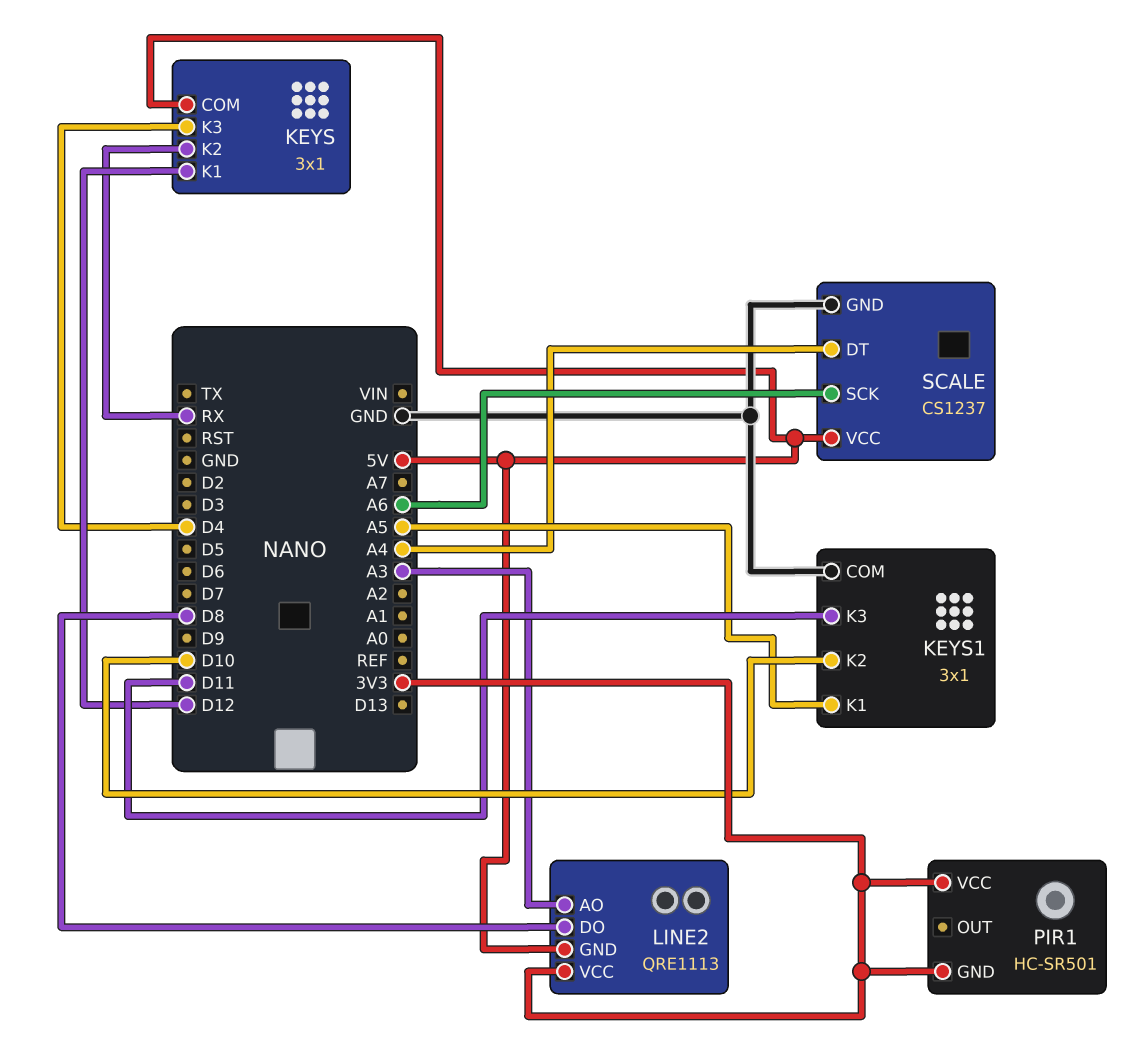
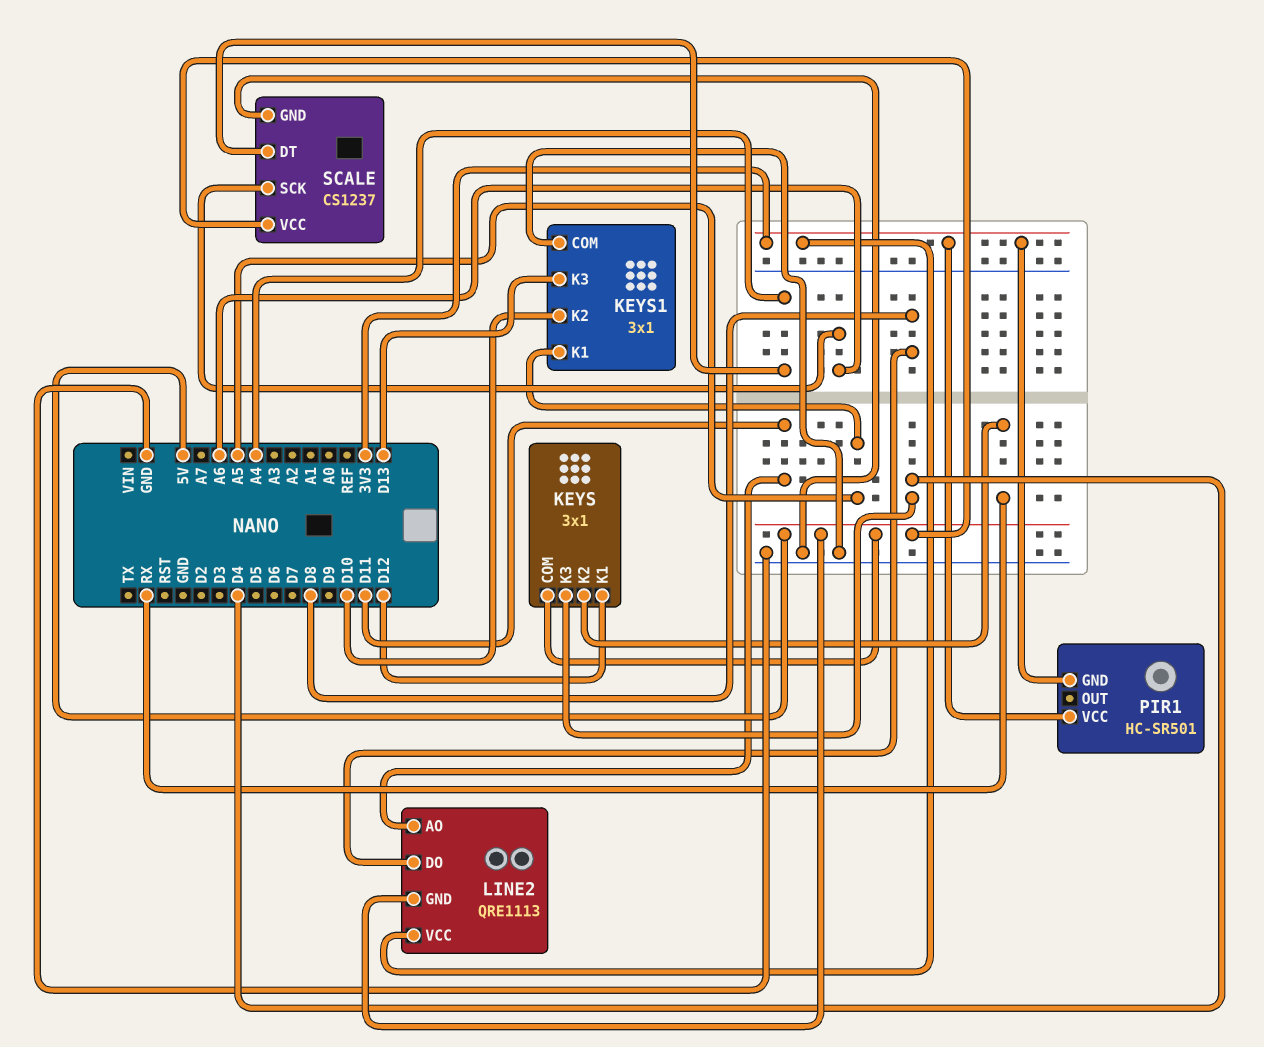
KEYS1 pin K3: D11 -> D13
LINE2 pin AO: A3 -> D11

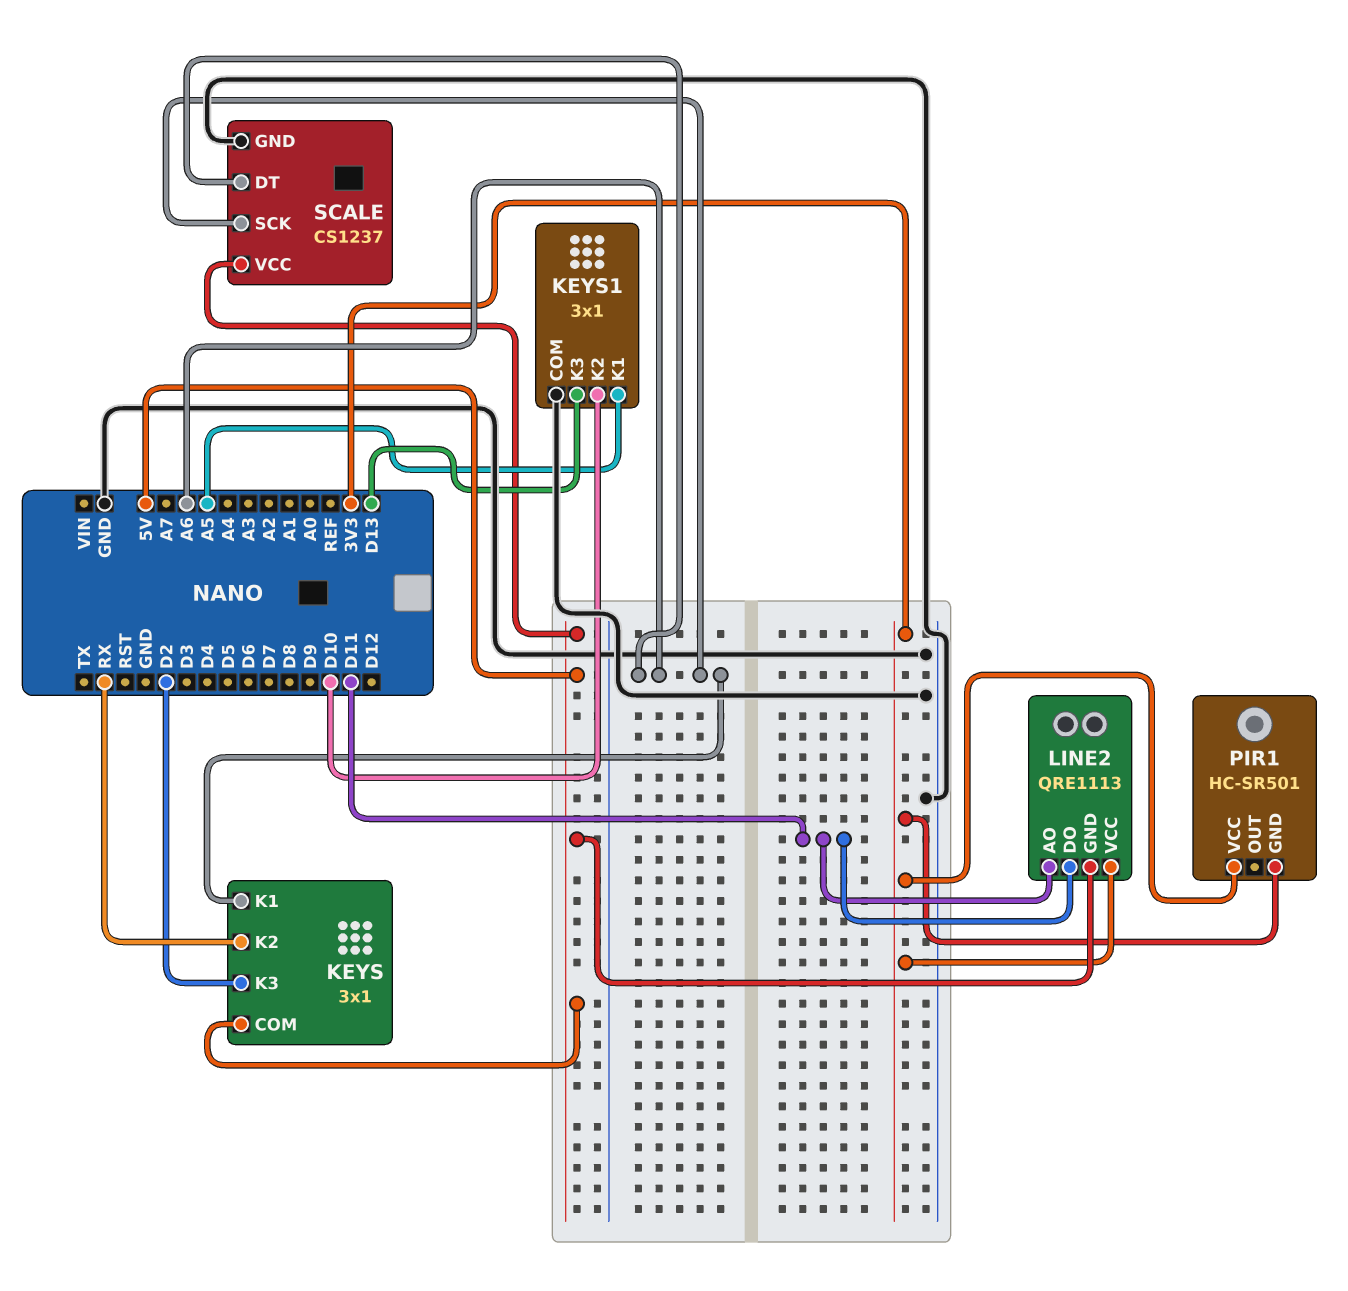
KEYS pin K1: D12 -> A6
KEYS pin K3: D4 -> D2
LINE2 pin DO: D8 -> D11
SCALE pin DT: A4 -> A6

